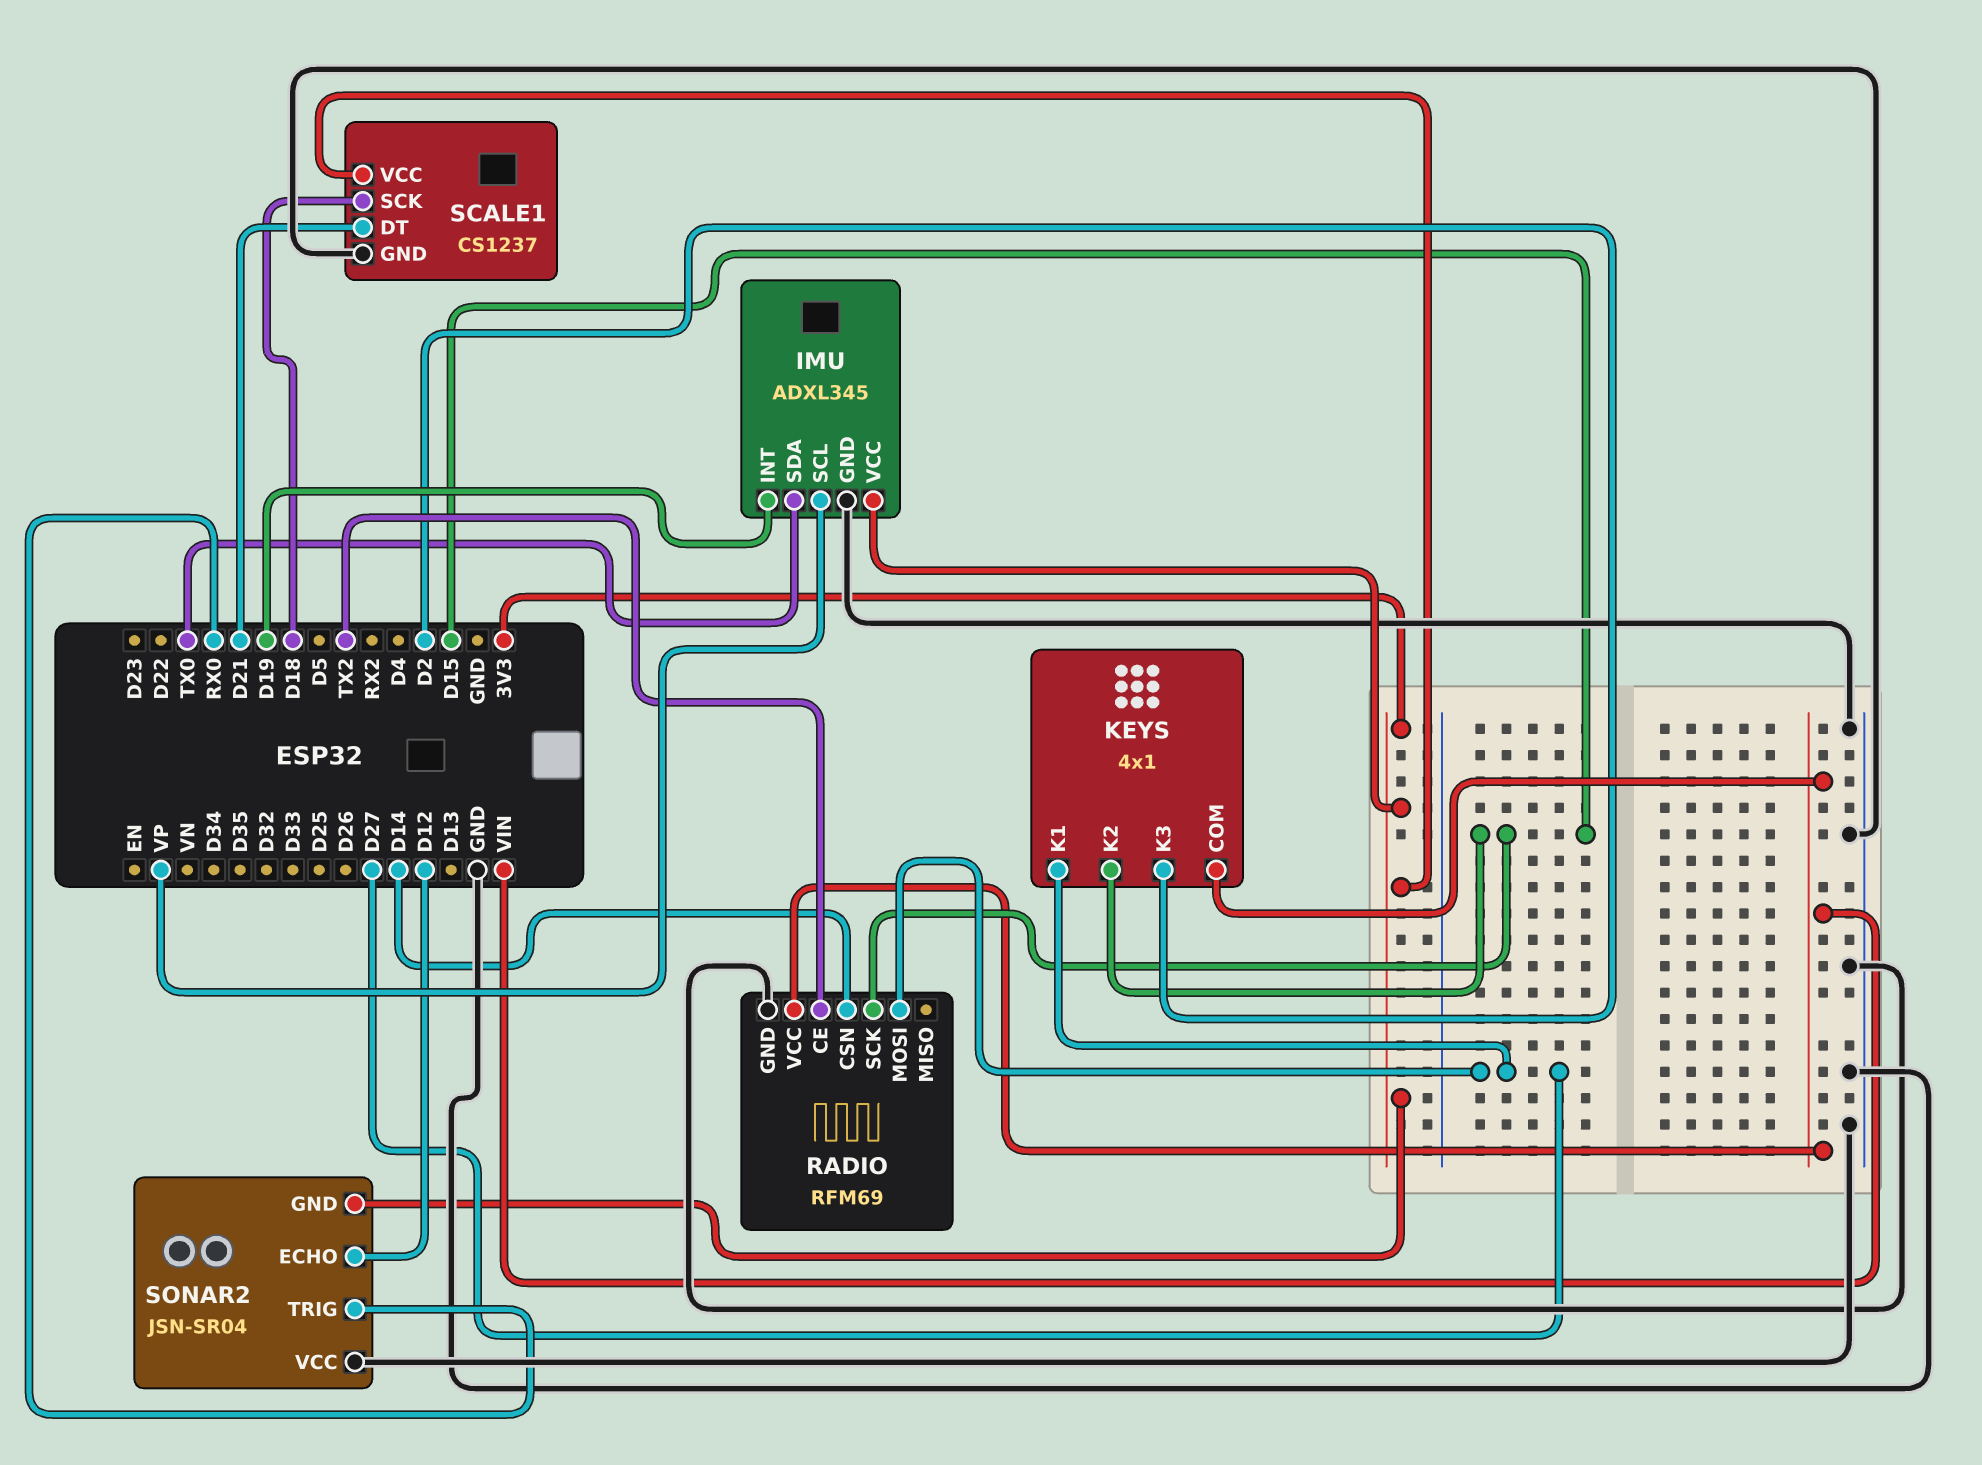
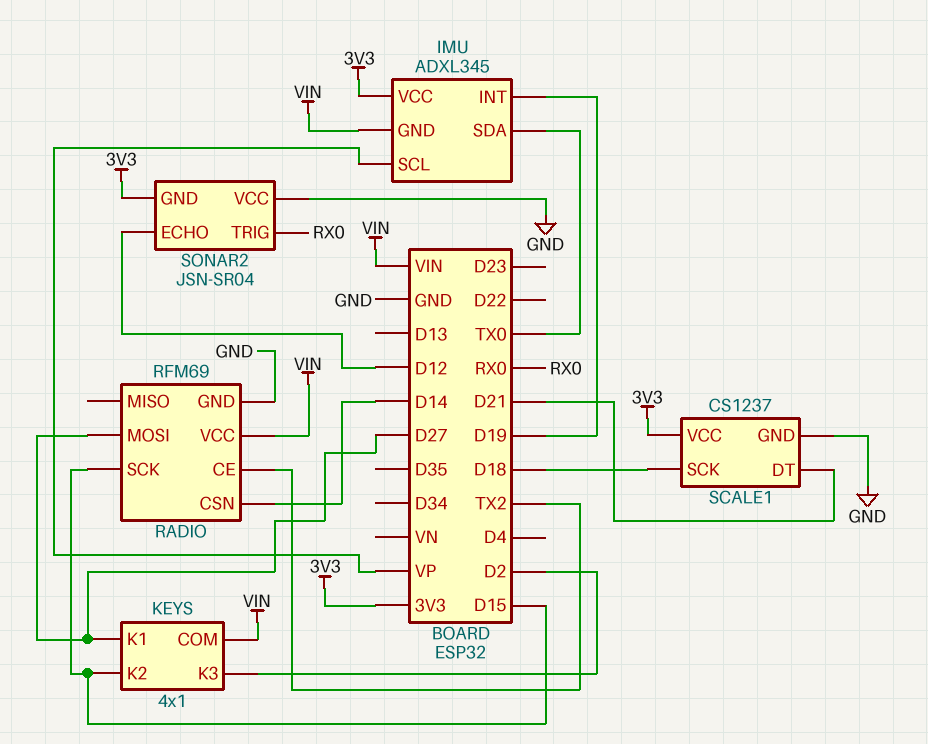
IMU pin GND: GND -> VIN

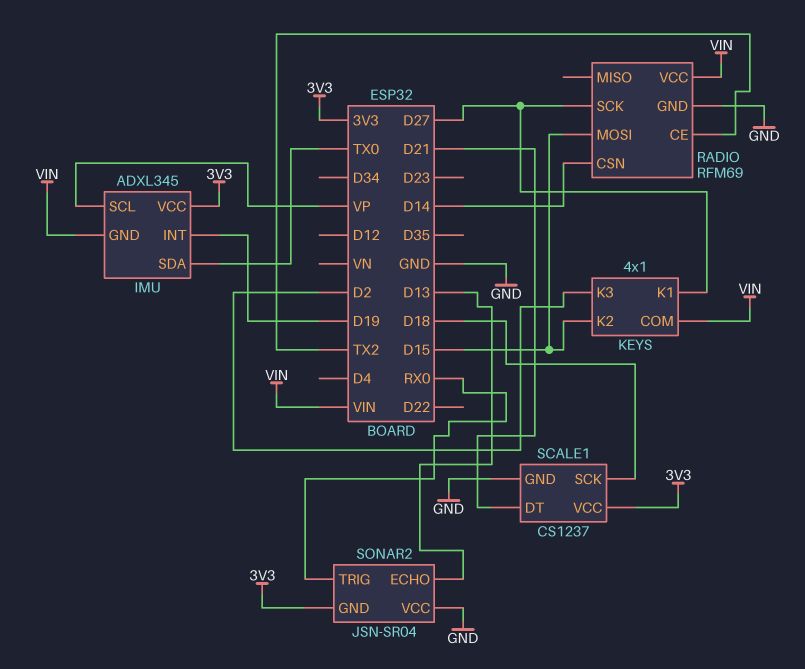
RADIO pin MOSI: D27 -> D15
RADIO pin SCK: D15 -> D27
SONAR2 pin ECHO: D12 -> D13

